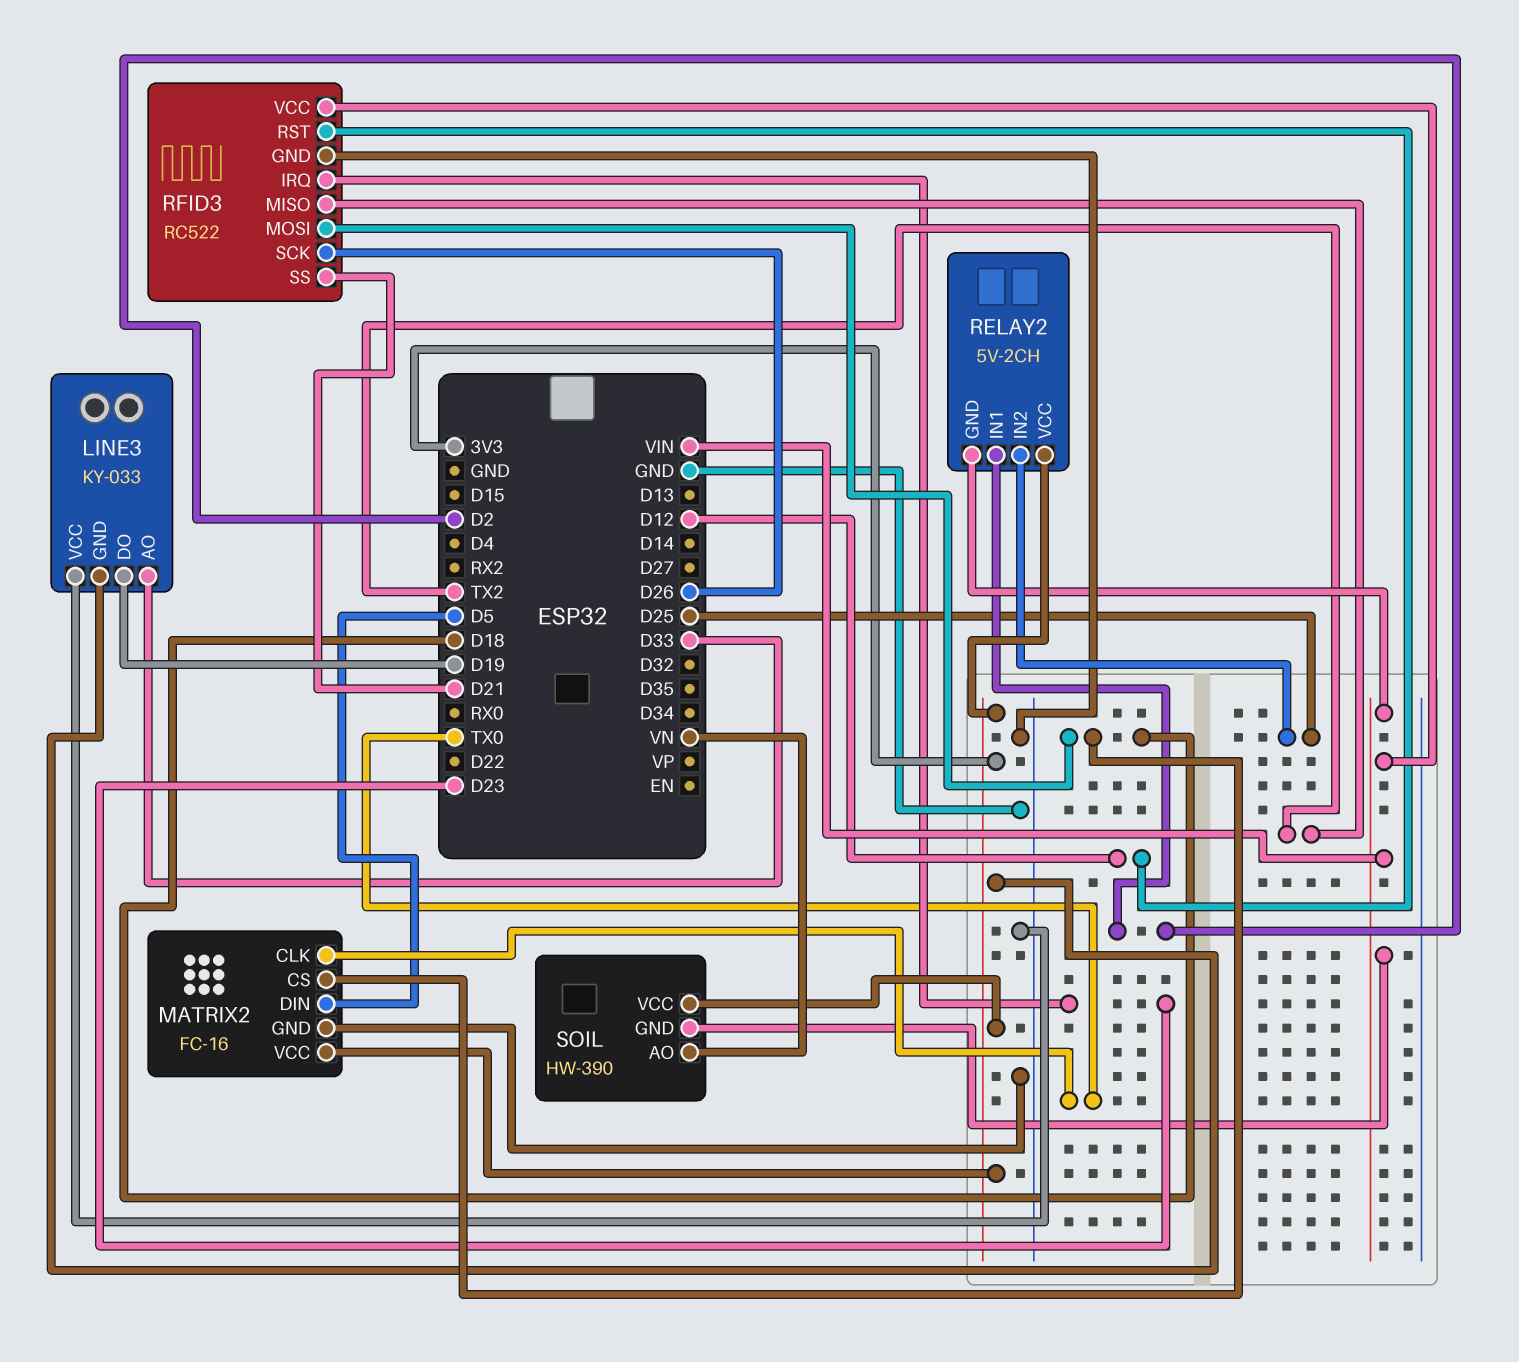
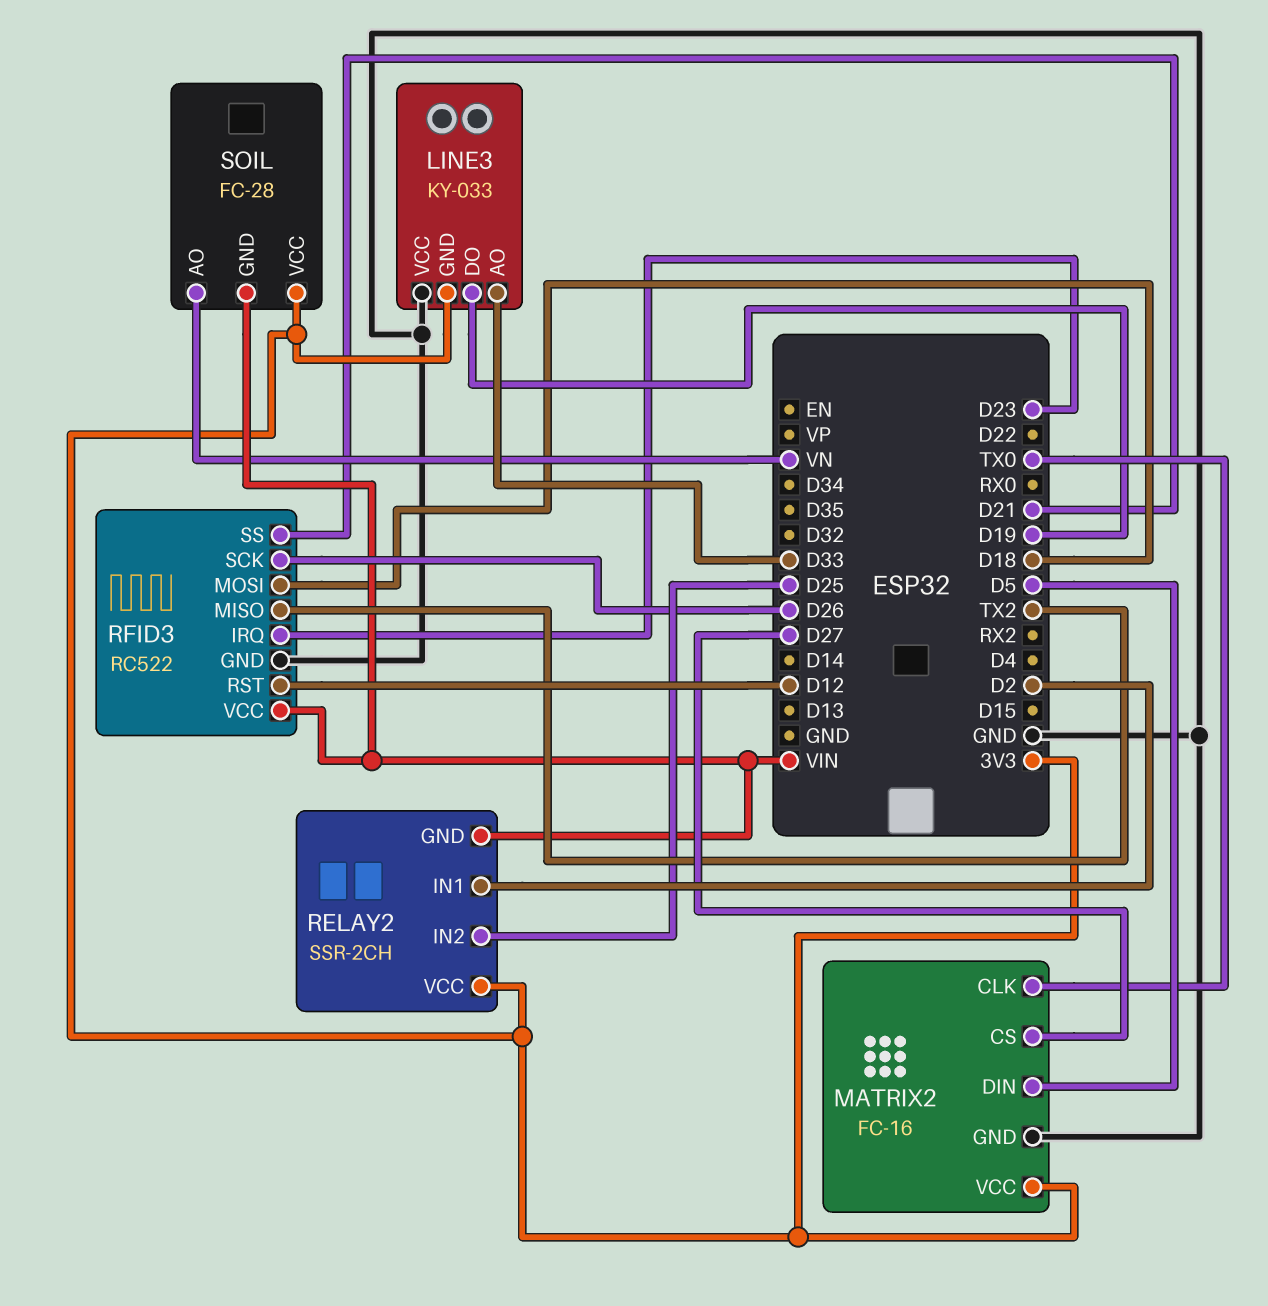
MATRIX2 pin CS: D18 -> D27
RELAY2: 5V-2CH -> SSR-2CH
SOIL: HW-390 -> FC-28

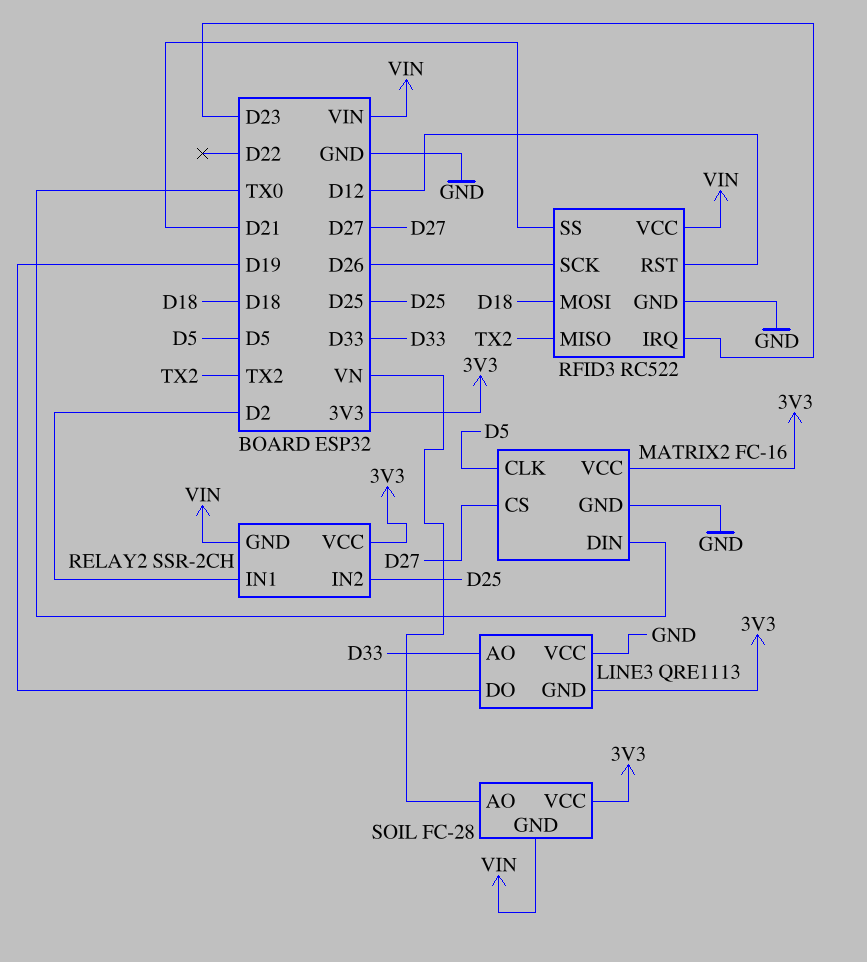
LINE3: KY-033 -> QRE1113
MATRIX2 pin CLK: TX0 -> D5
MATRIX2 pin DIN: D5 -> TX0

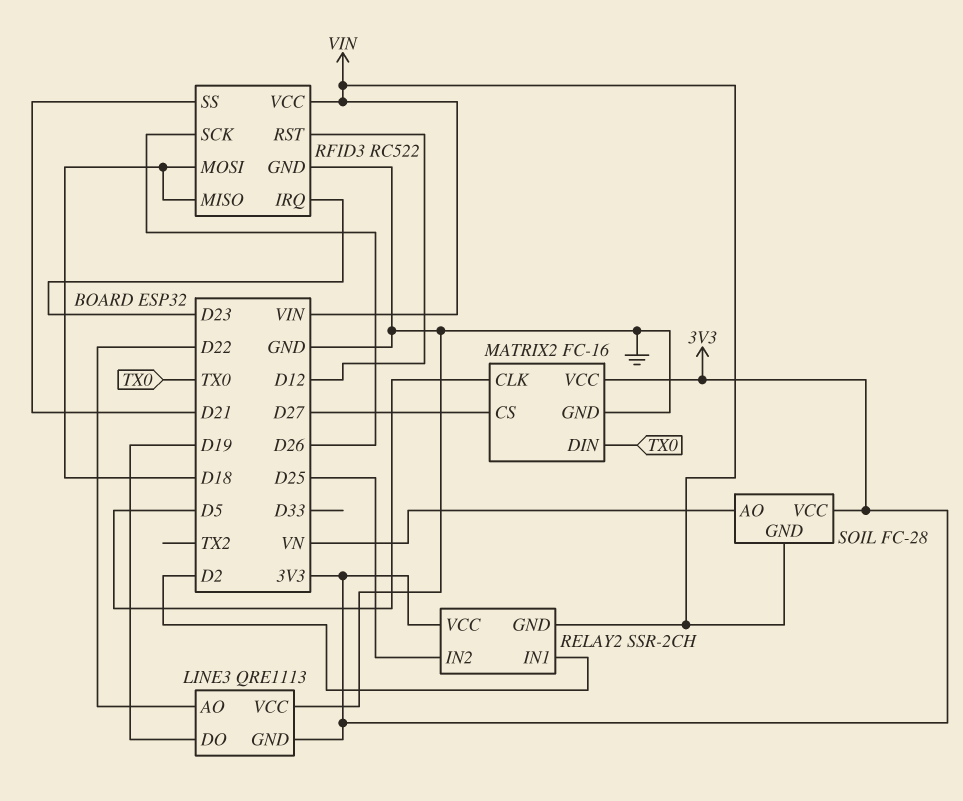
LINE3 pin AO: D33 -> D22
RFID3 pin MISO: TX2 -> D18

